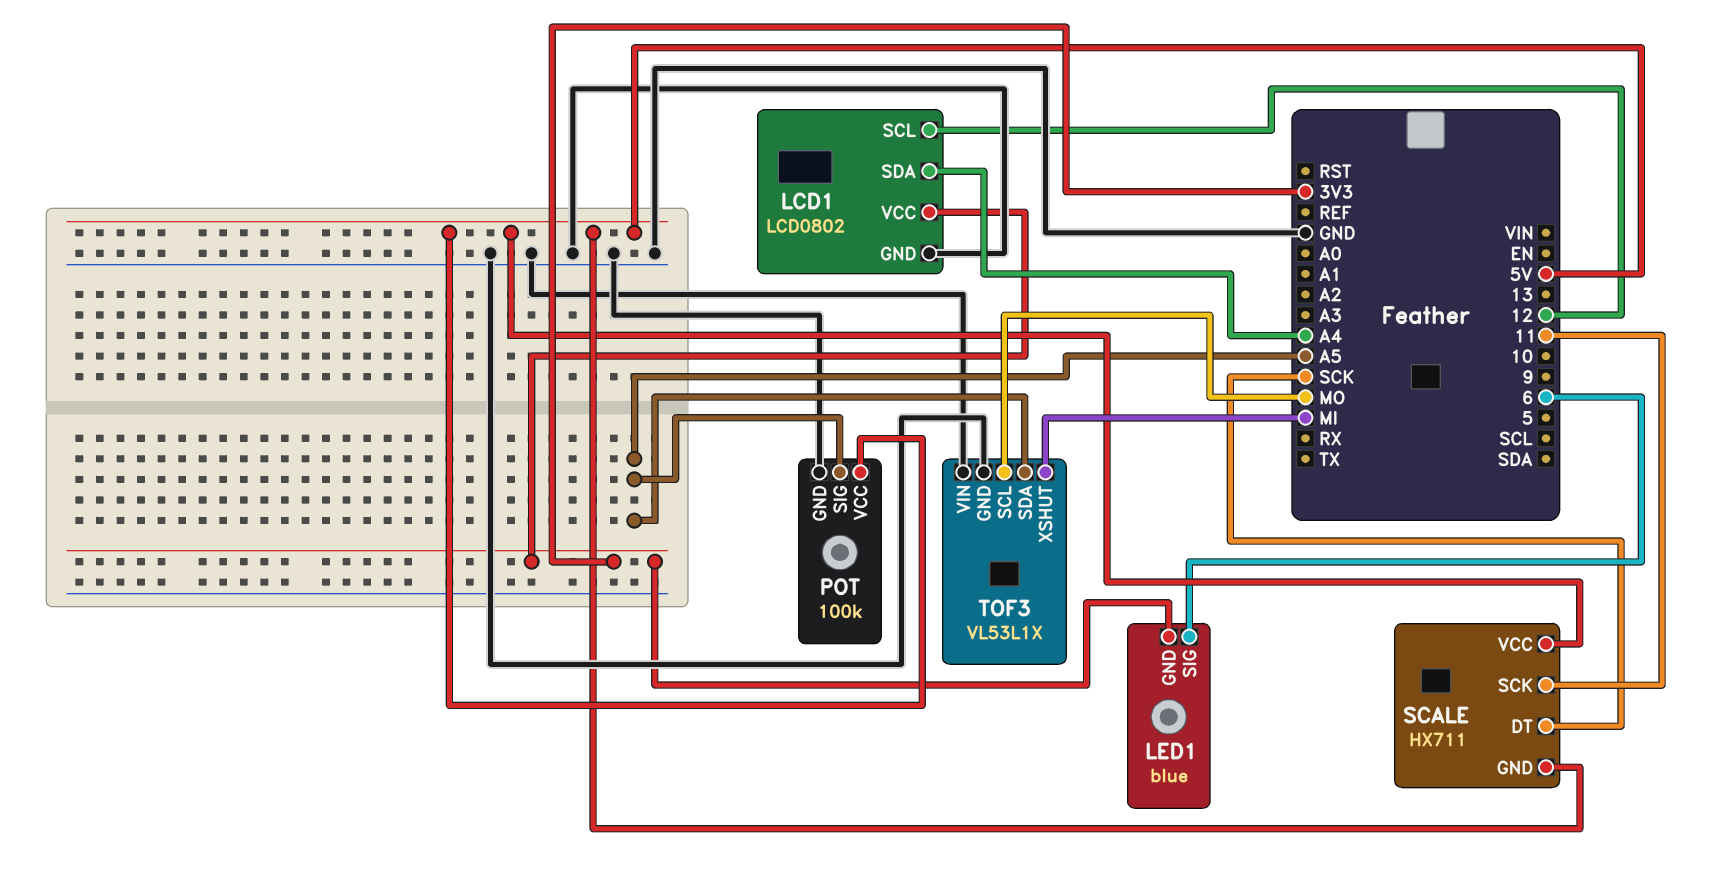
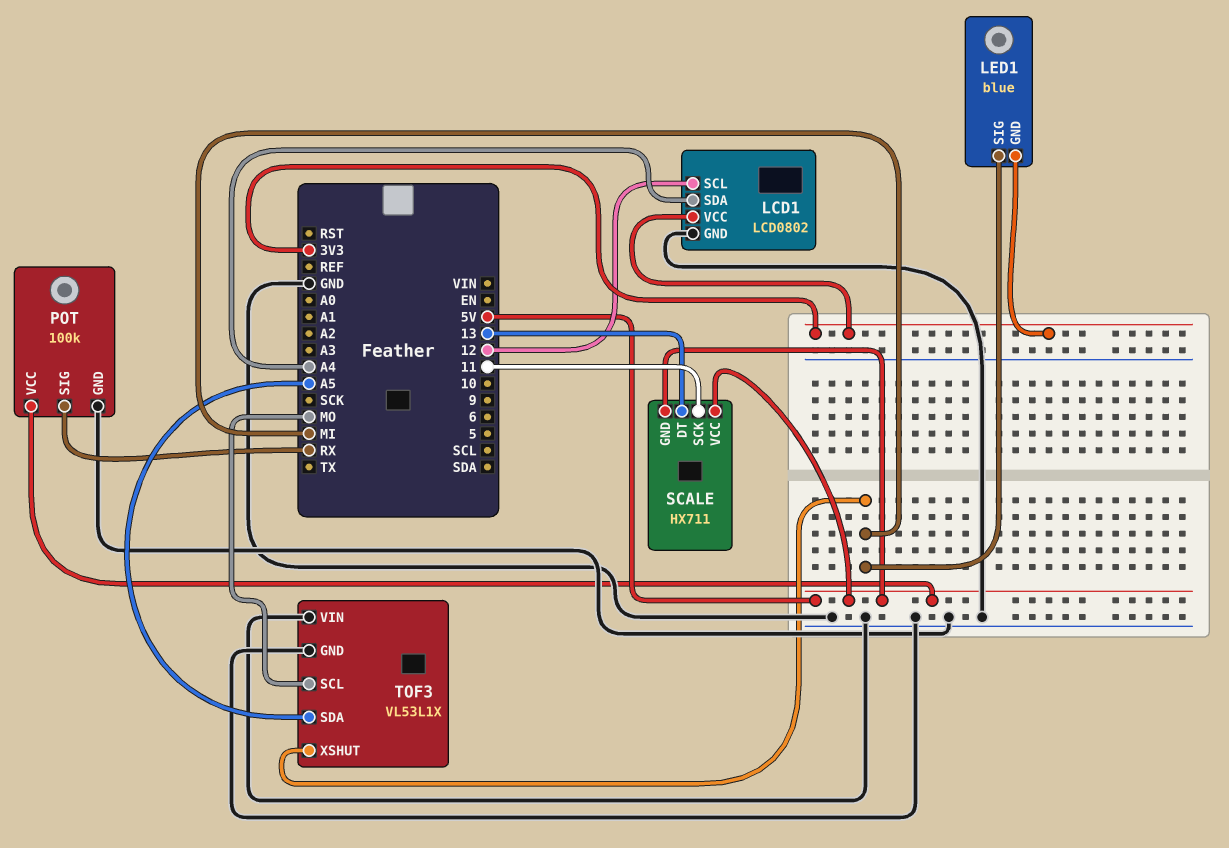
LED1 pin SIG: 6 -> MI
POT pin SIG: A5 -> RX
SCALE pin DT: SCK -> 13

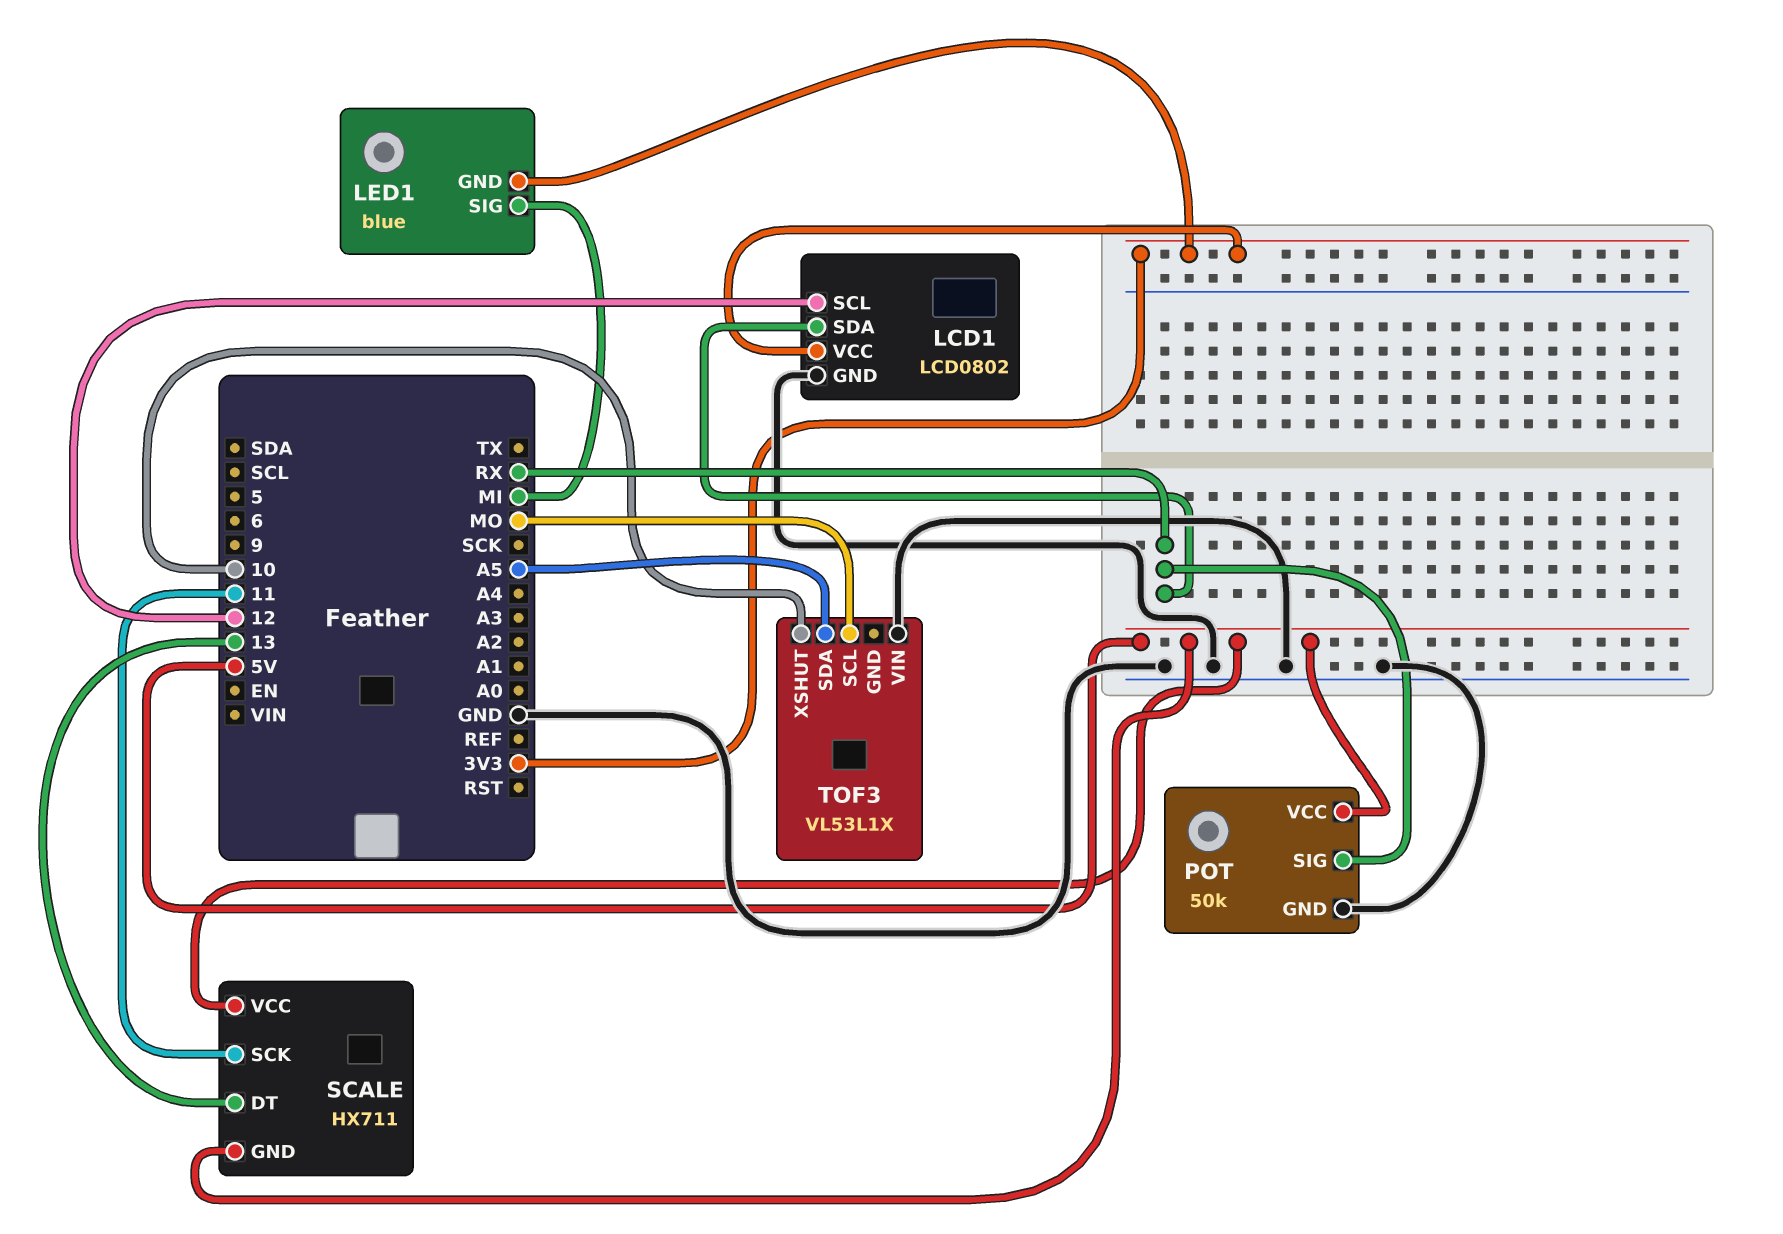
LCD1 pin SDA: A4 -> RX
POT: 100k -> 50k
TOF3 pin GND: GND -> none
TOF3 pin XSHUT: MI -> 10

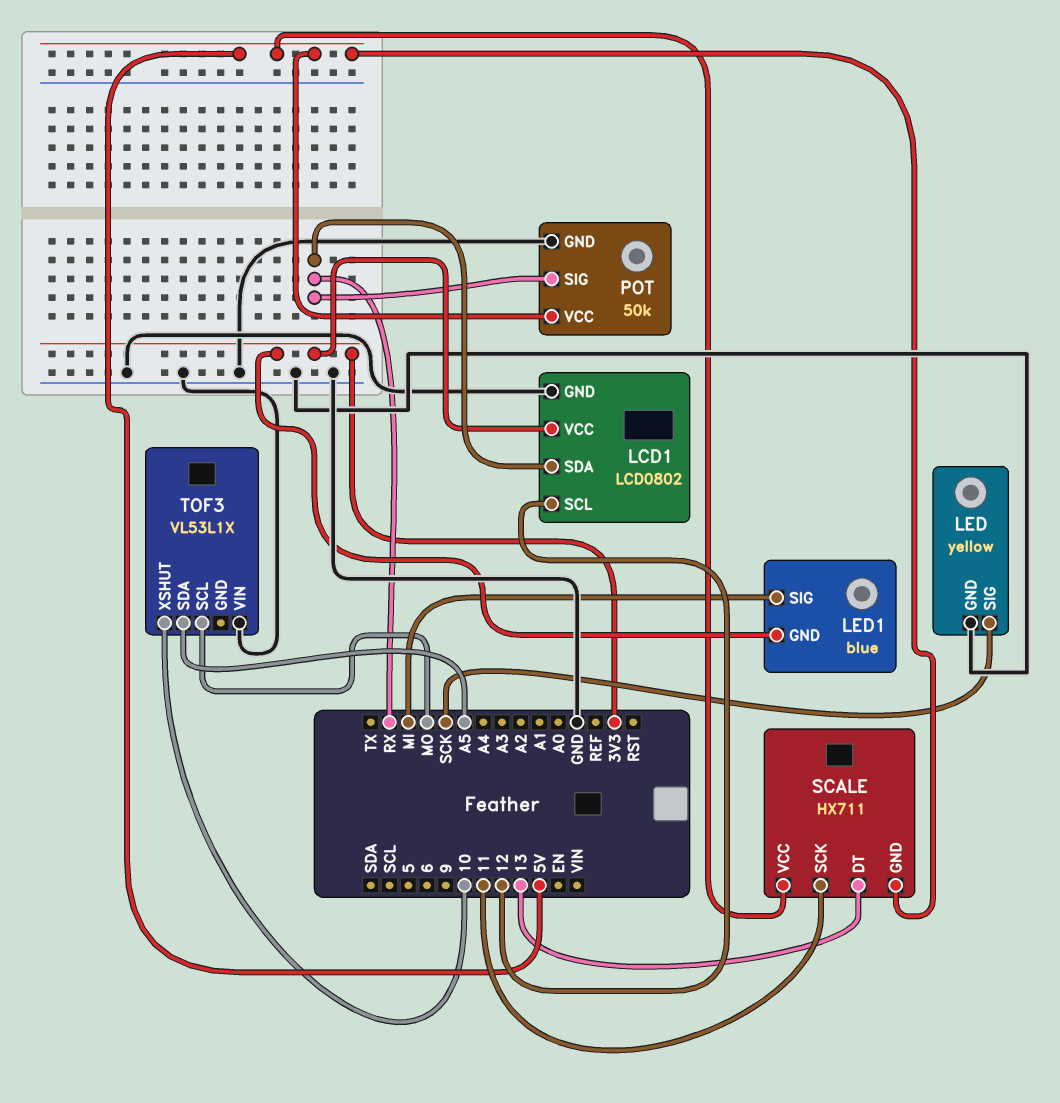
LED: none -> yellow
LED pin GND: none -> GND
LED pin SIG: none -> SCK

